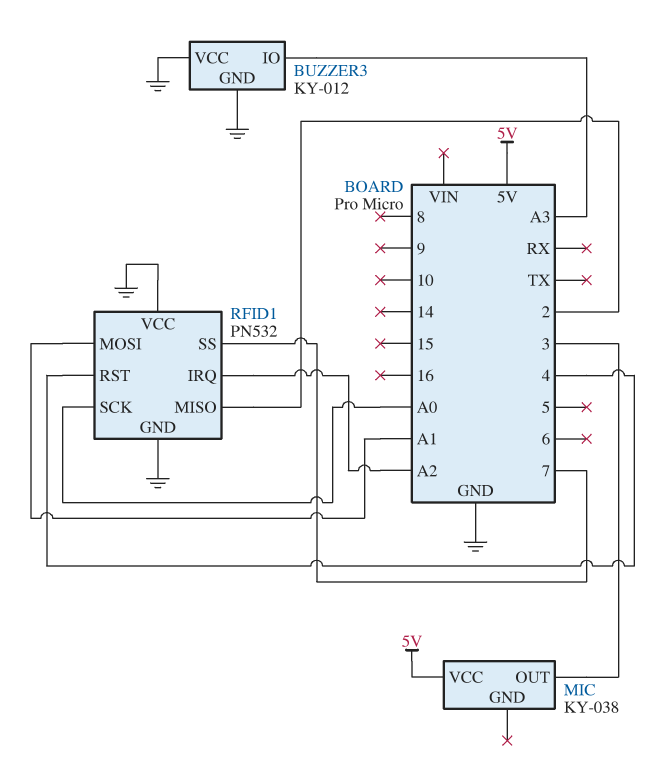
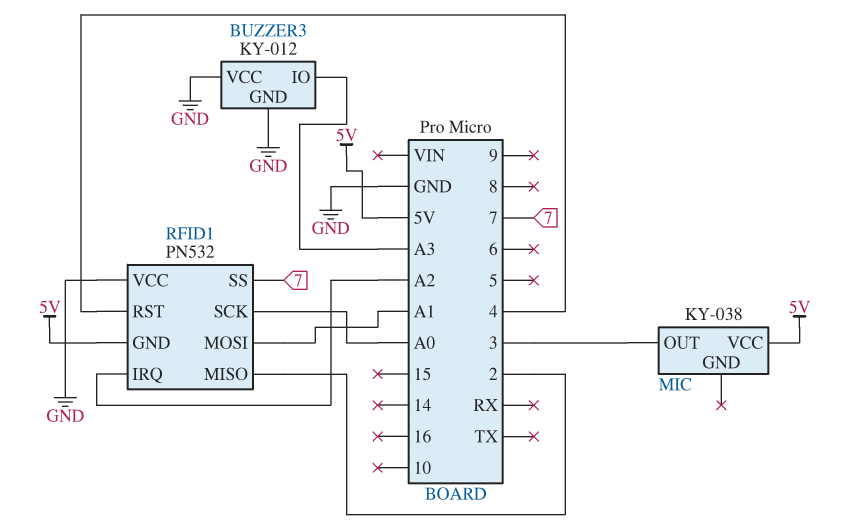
RFID1 pin GND: GND -> 5V

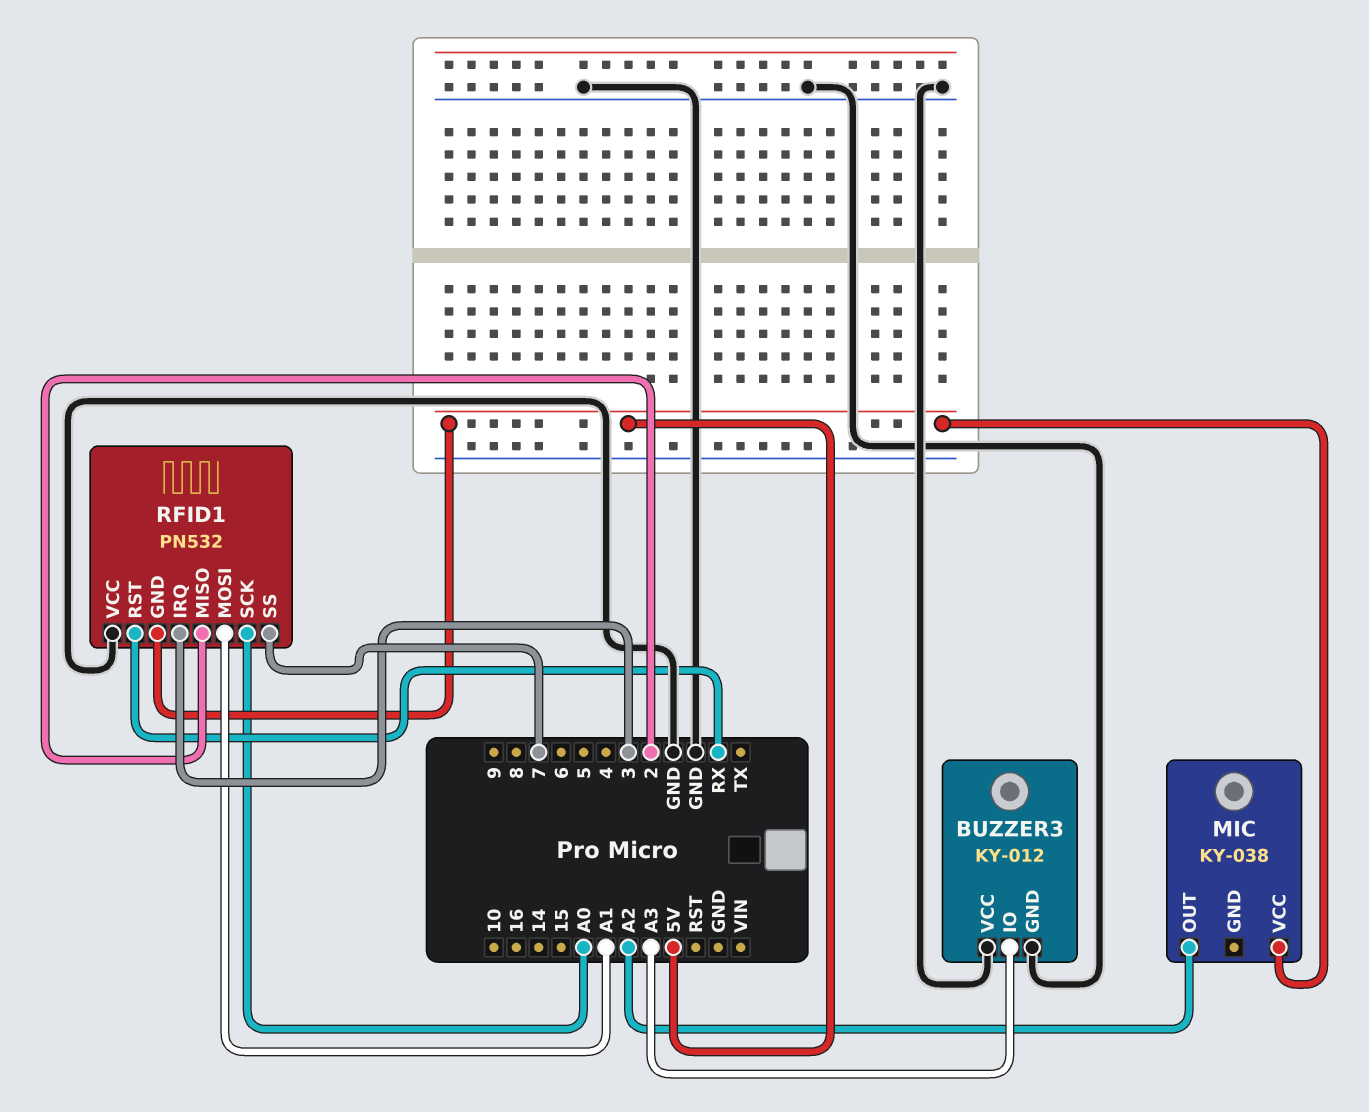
MIC pin OUT: 3 -> A2
RFID1 pin IRQ: A2 -> 3
RFID1 pin RST: 4 -> RX

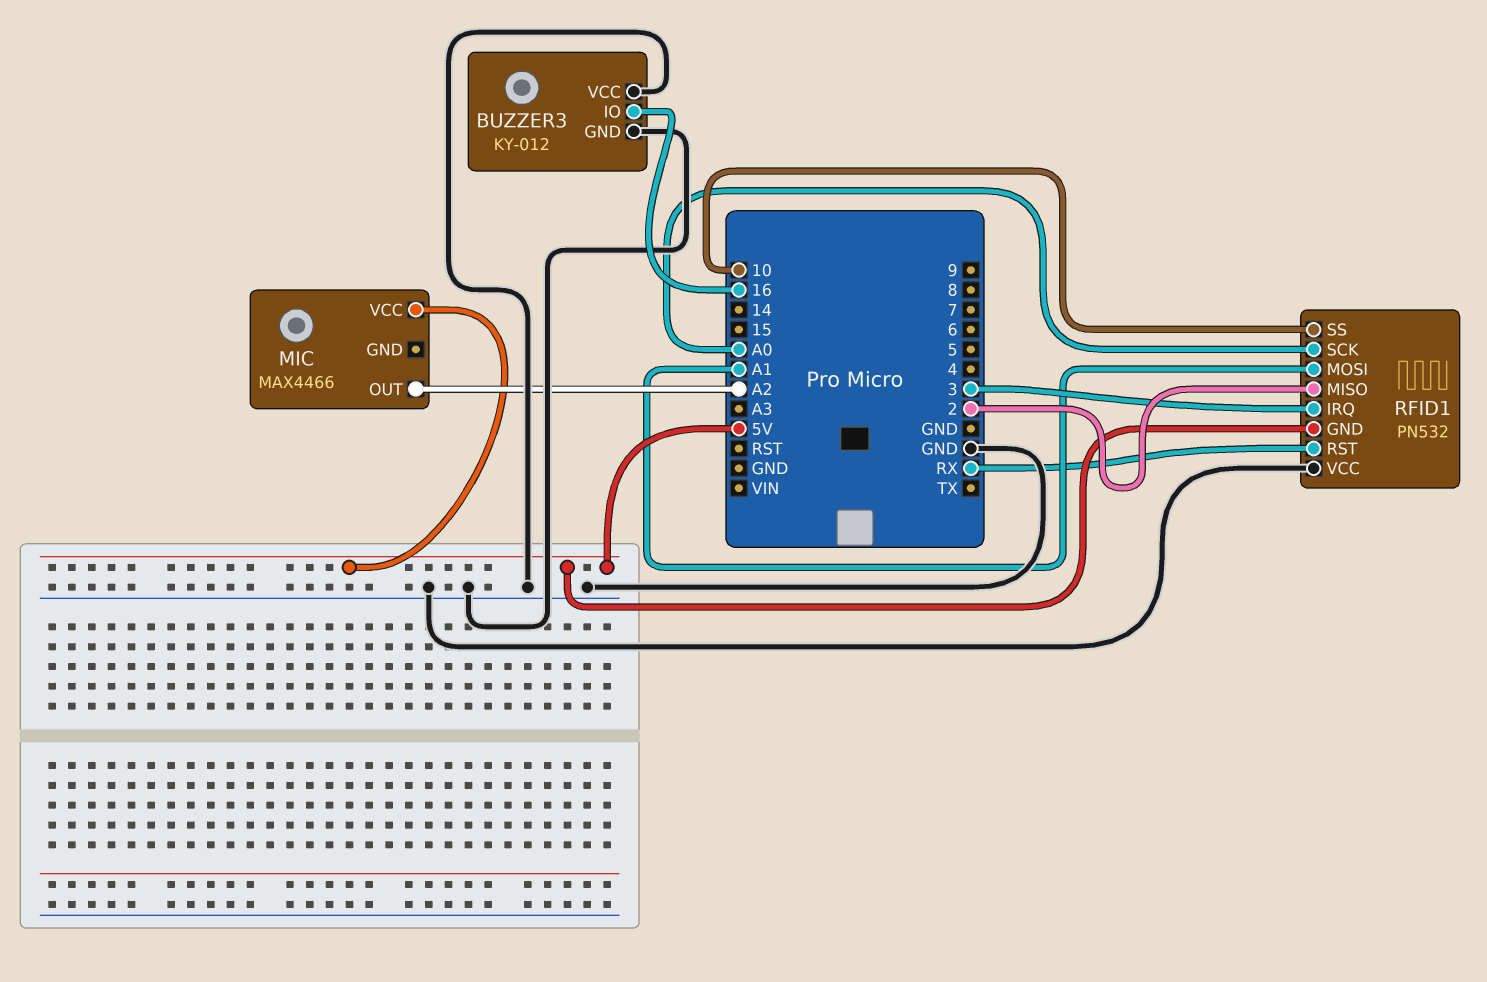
BUZZER3 pin IO: A3 -> 16
MIC: KY-038 -> MAX4466
RFID1 pin SS: 7 -> 10

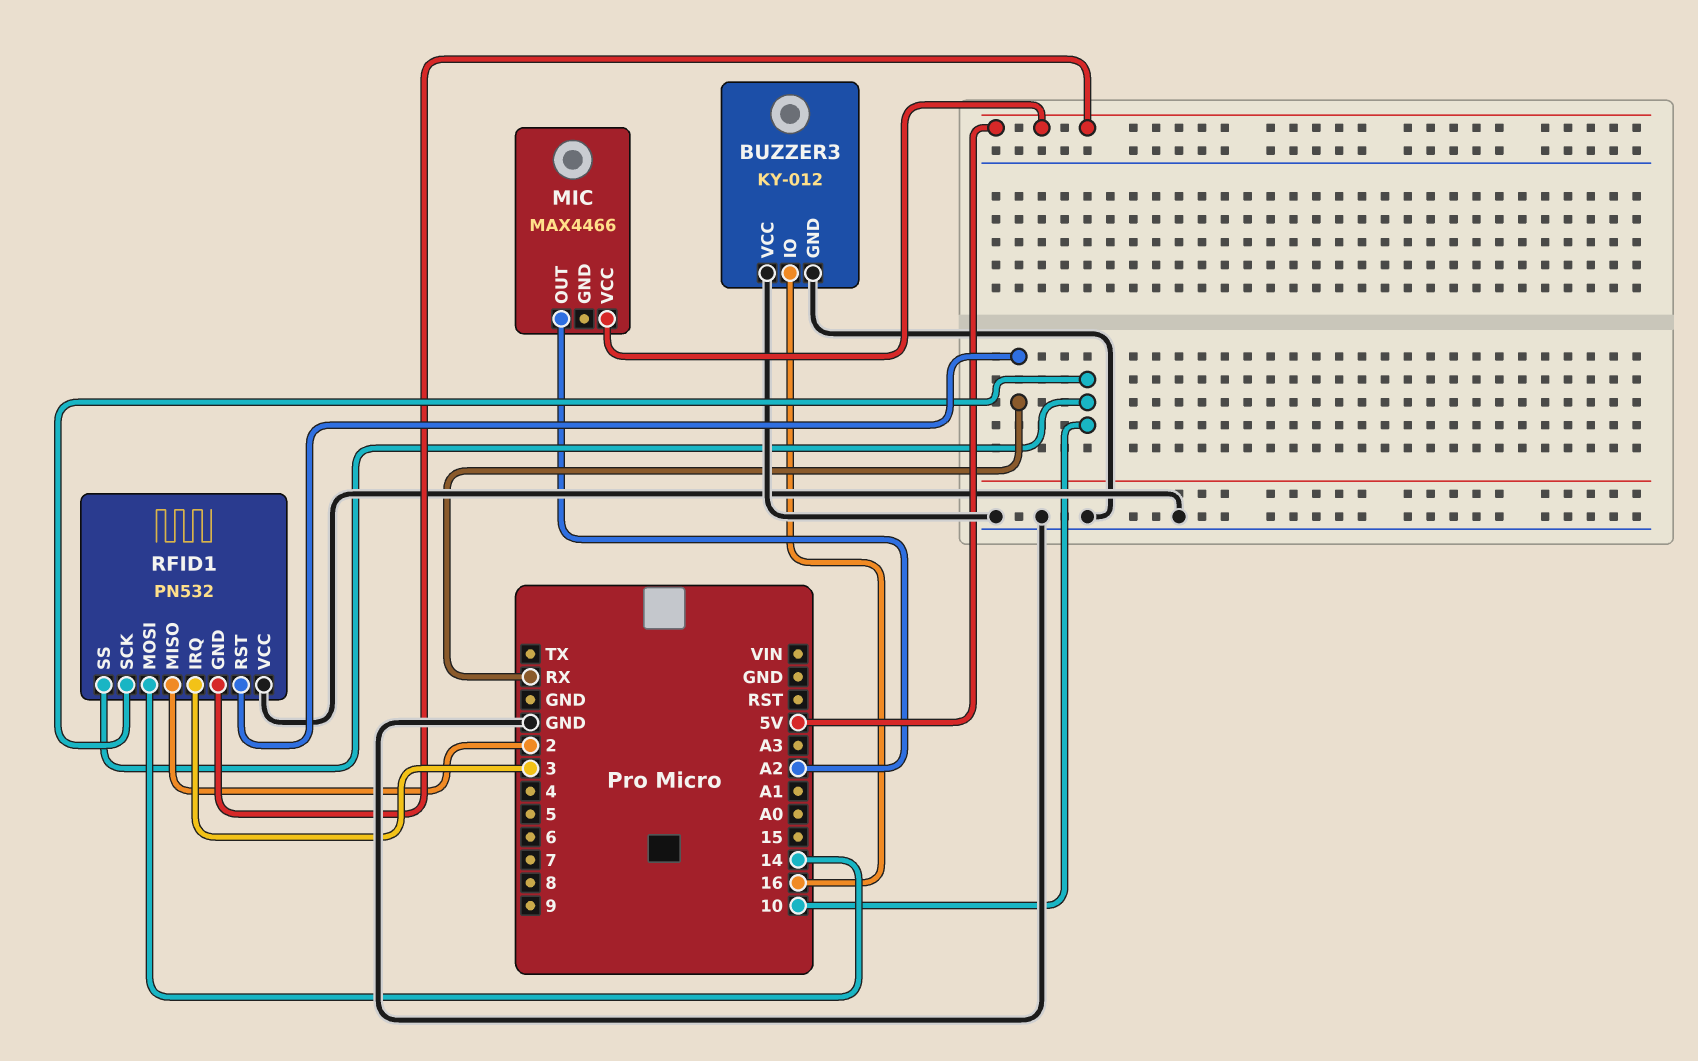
RFID1 pin MOSI: A1 -> 14
RFID1 pin SCK: A0 -> 10

